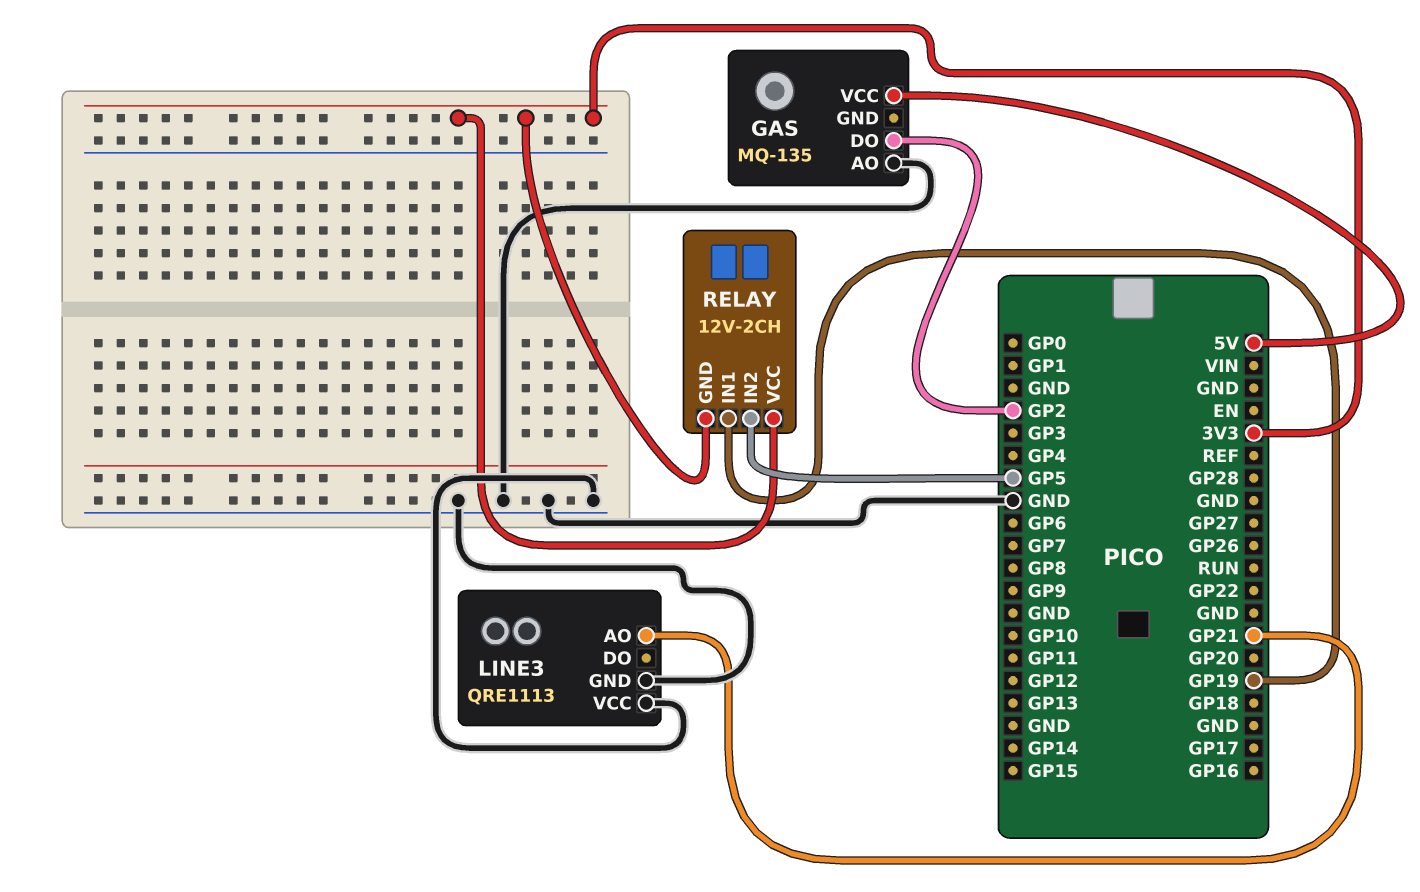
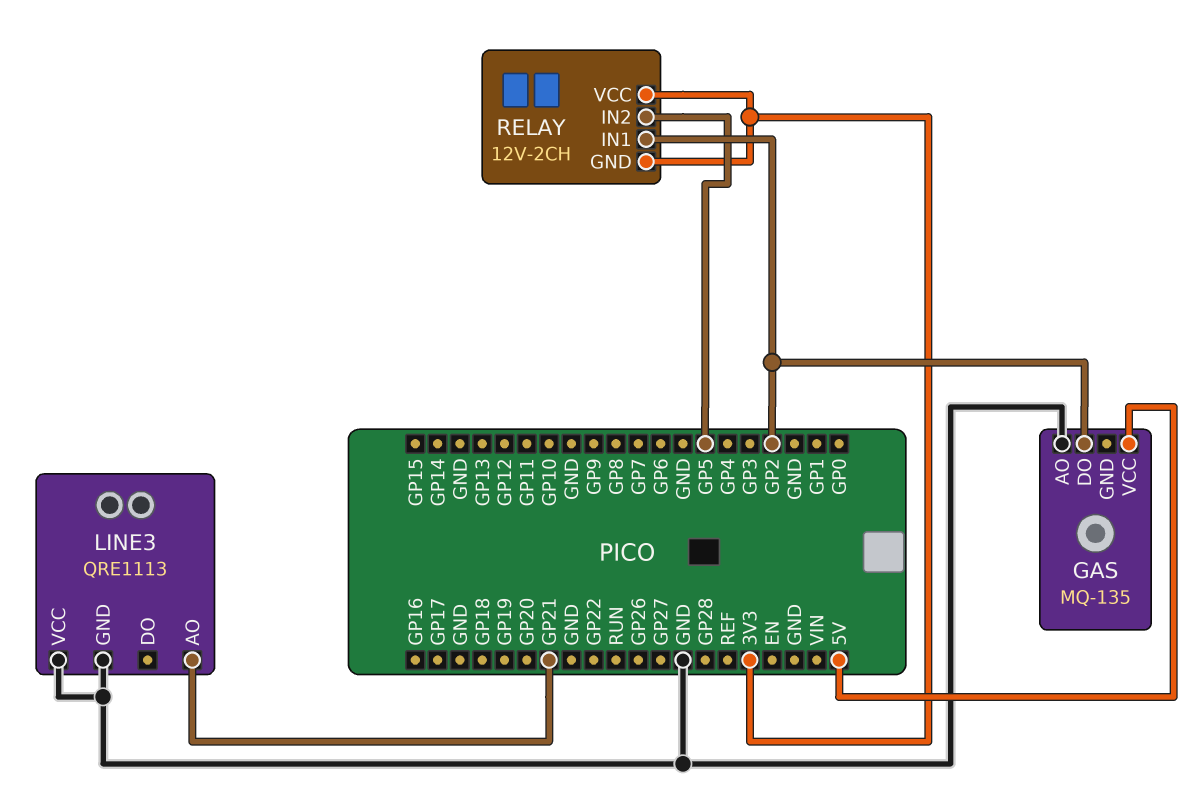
RELAY pin IN1: GP19 -> GP2

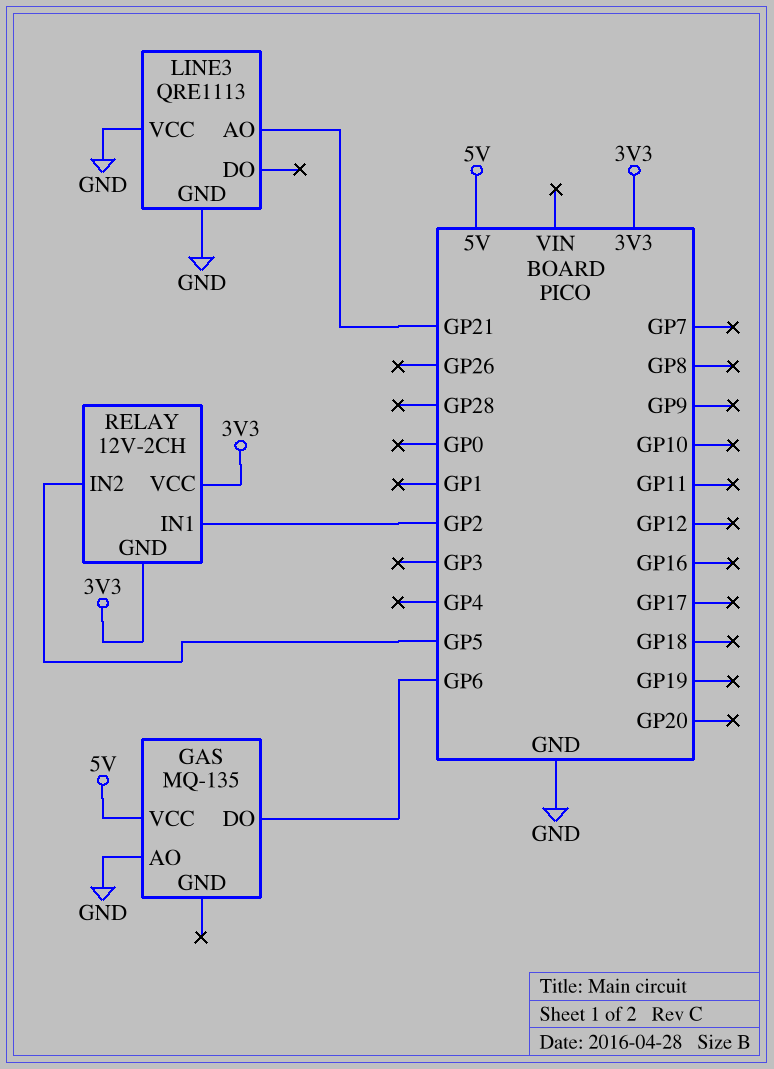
GAS pin DO: GP2 -> GP6

